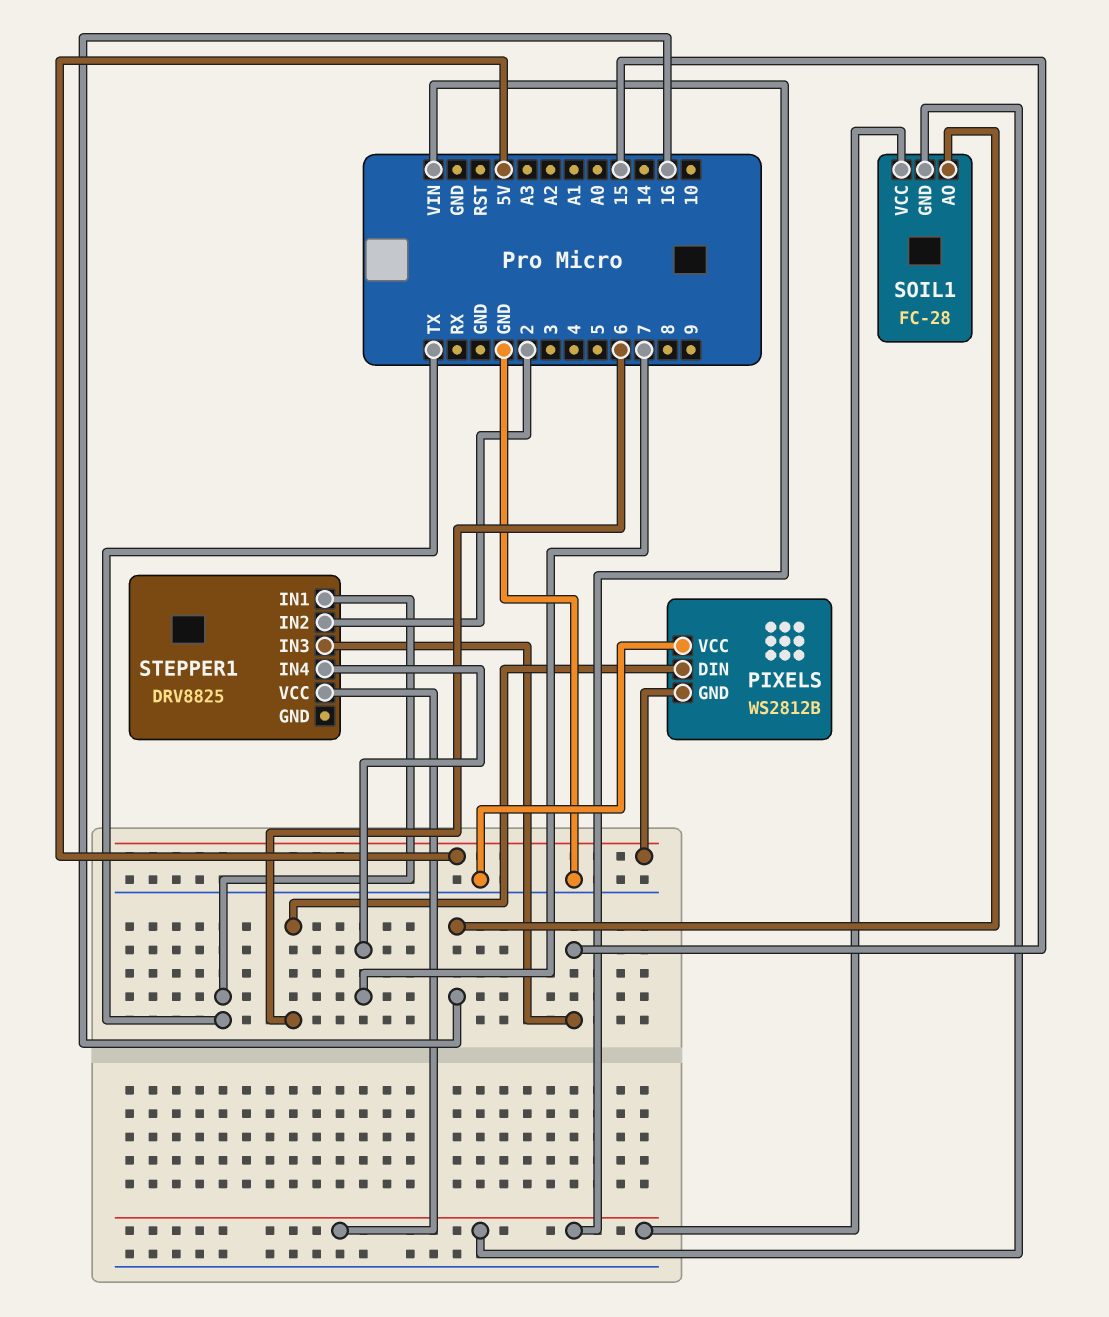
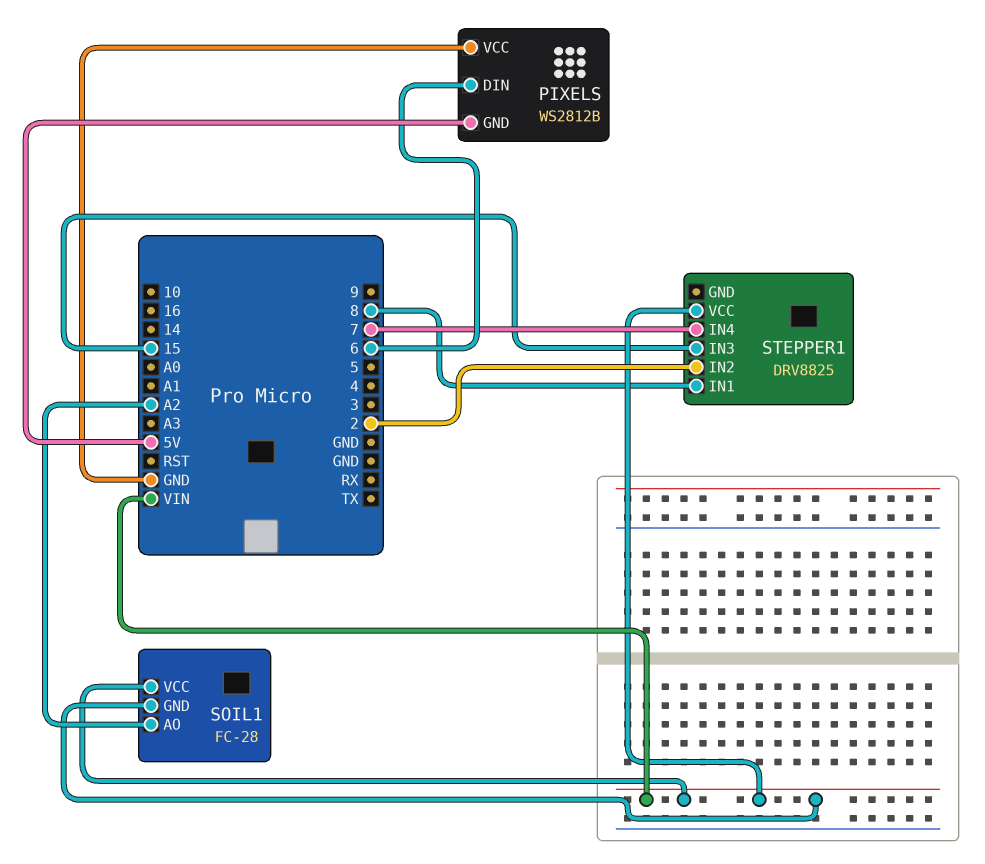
SOIL1 pin AO: 16 -> A2
STEPPER1 pin IN1: TX -> 8

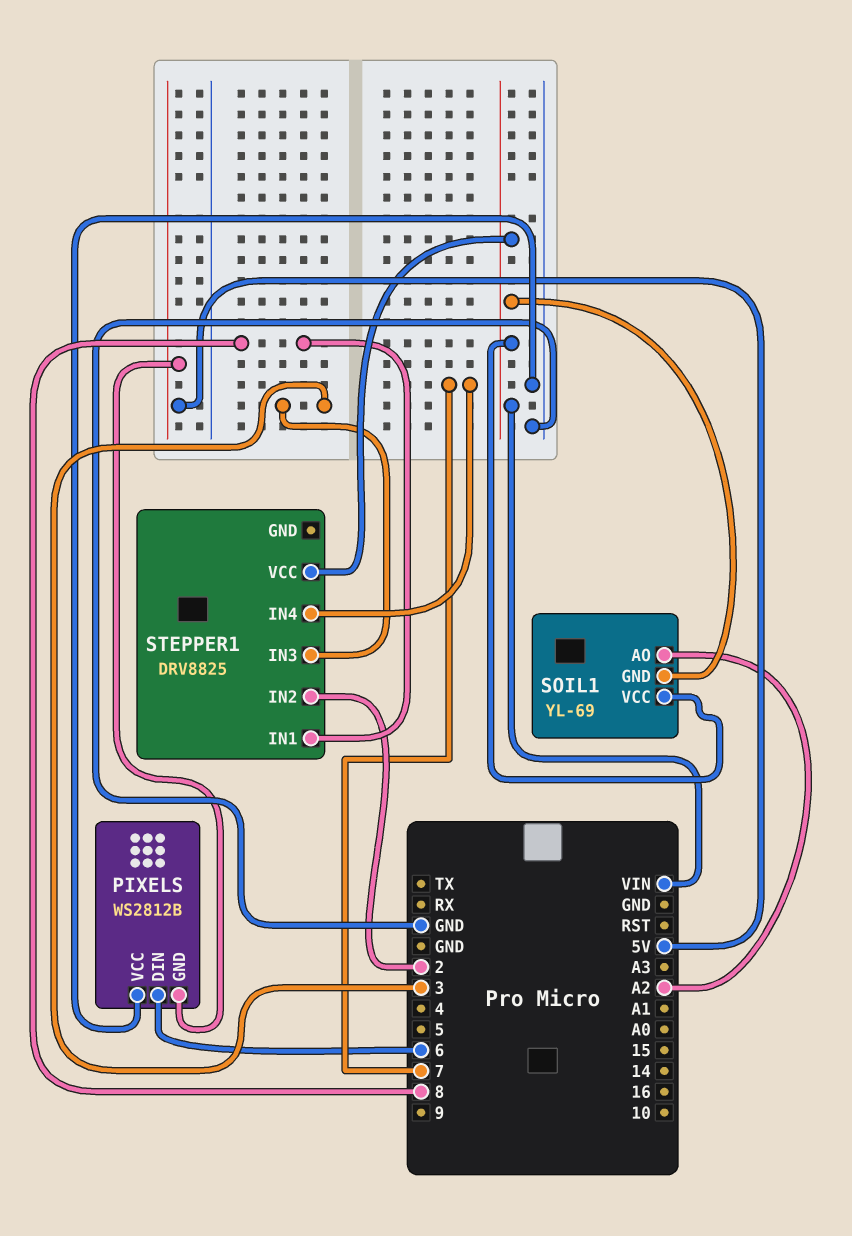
SOIL1: FC-28 -> YL-69
STEPPER1 pin IN3: 15 -> 3

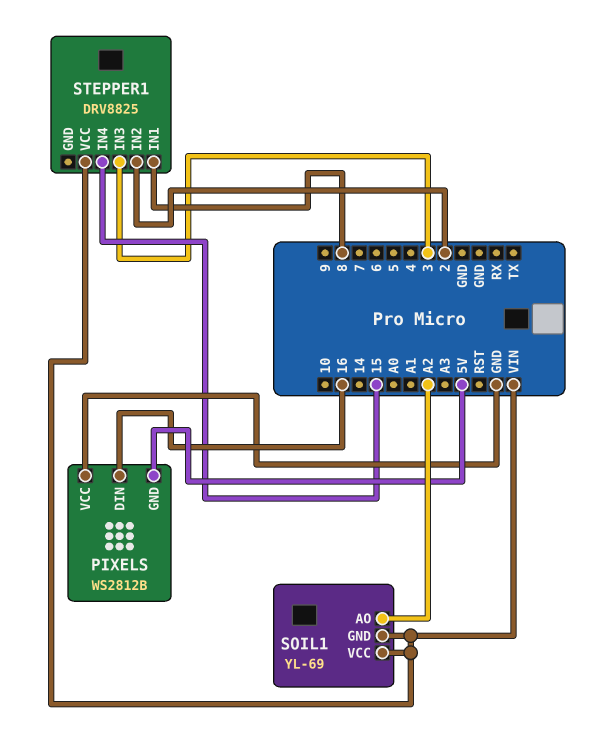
PIXELS pin DIN: 6 -> 16
STEPPER1 pin IN4: 7 -> 15

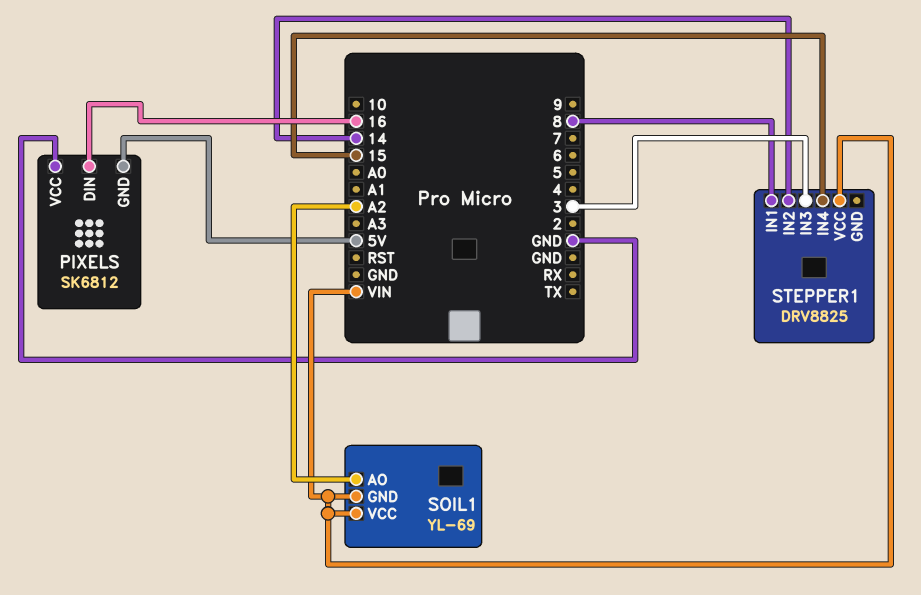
PIXELS: WS2812B -> SK6812
STEPPER1 pin IN2: 2 -> 14

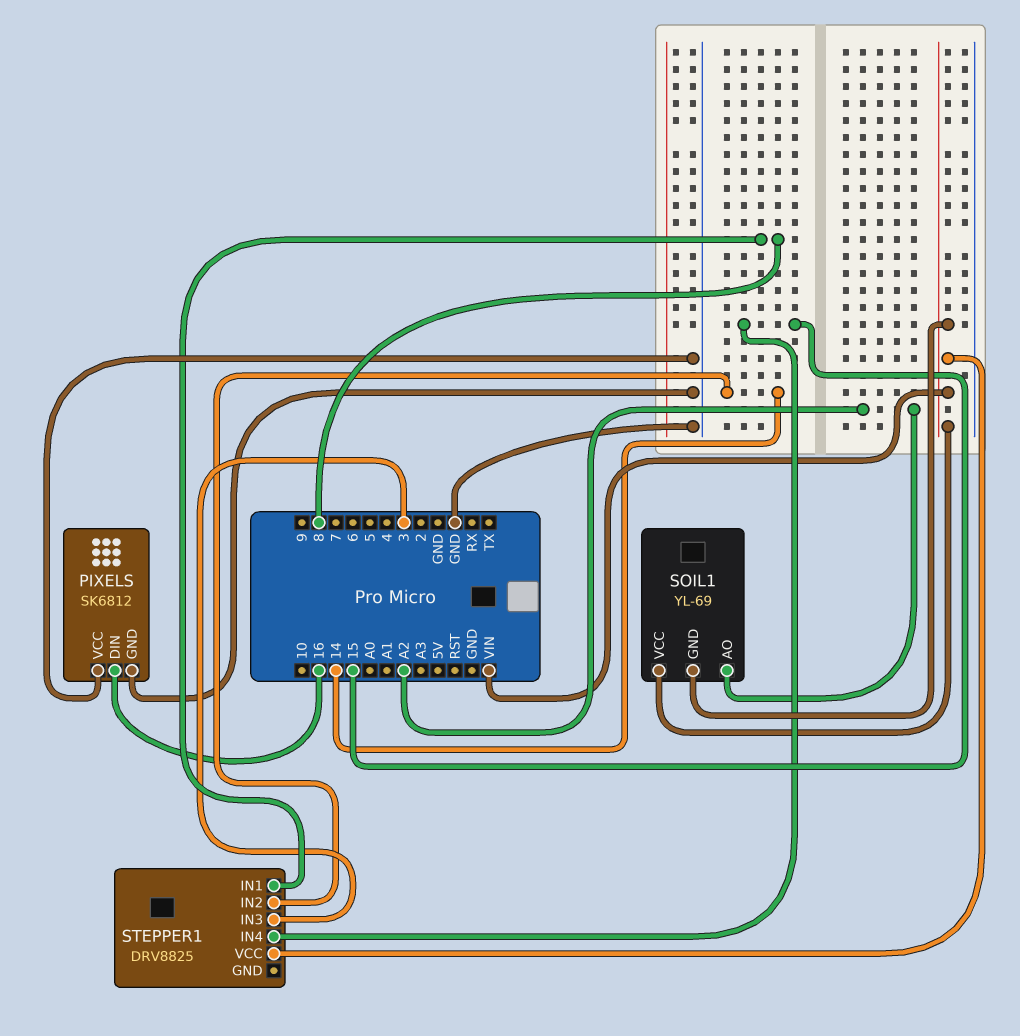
PIXELS pin GND: 5V -> GND

